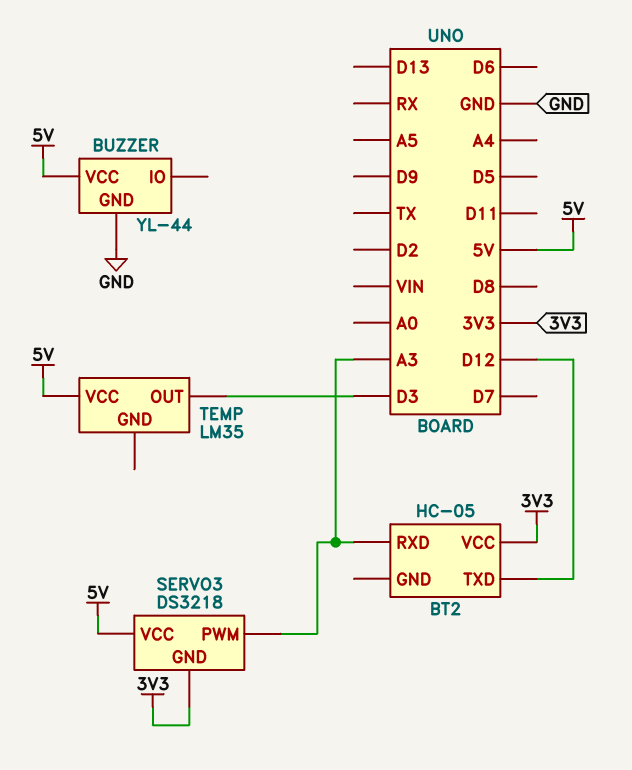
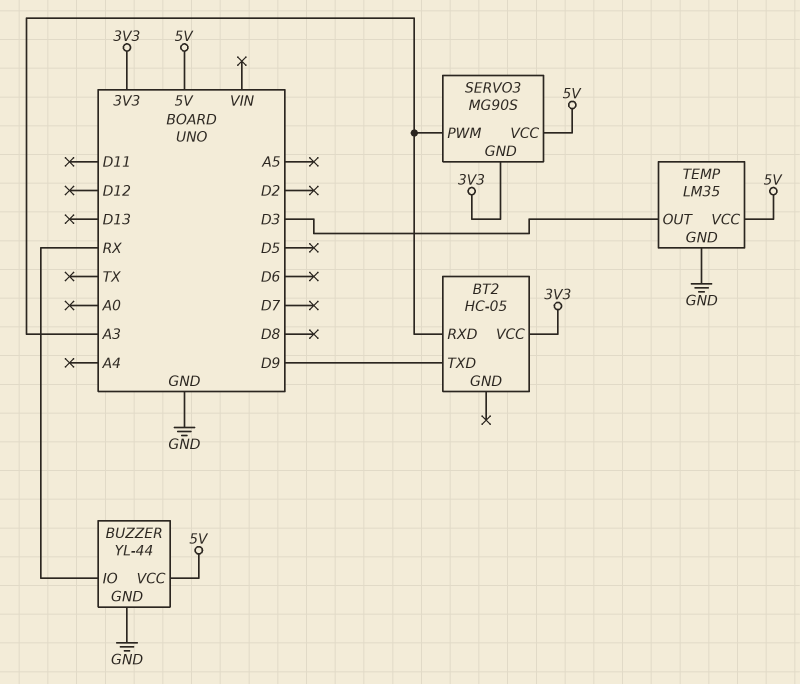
BT2 pin TXD: D12 -> D9
BUZZER pin IO: none -> RX
SERVO3: DS3218 -> MG90S
TEMP pin GND: none -> GND

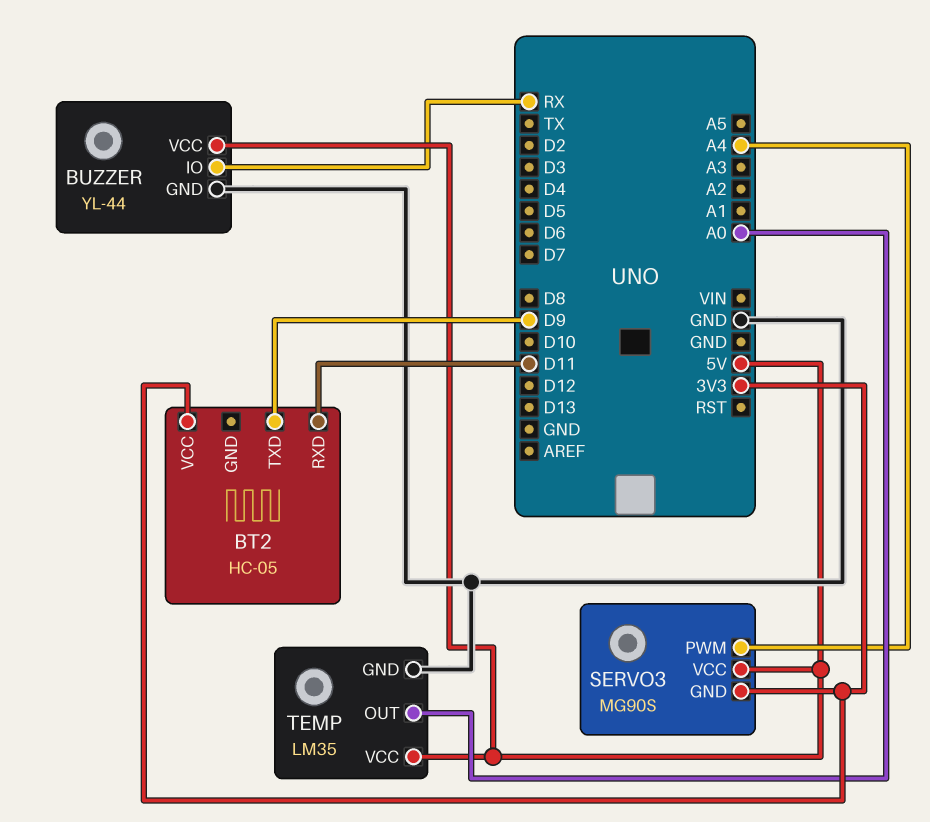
BT2 pin RXD: A3 -> D11
SERVO3 pin PWM: A3 -> A4
TEMP pin OUT: D3 -> A0

